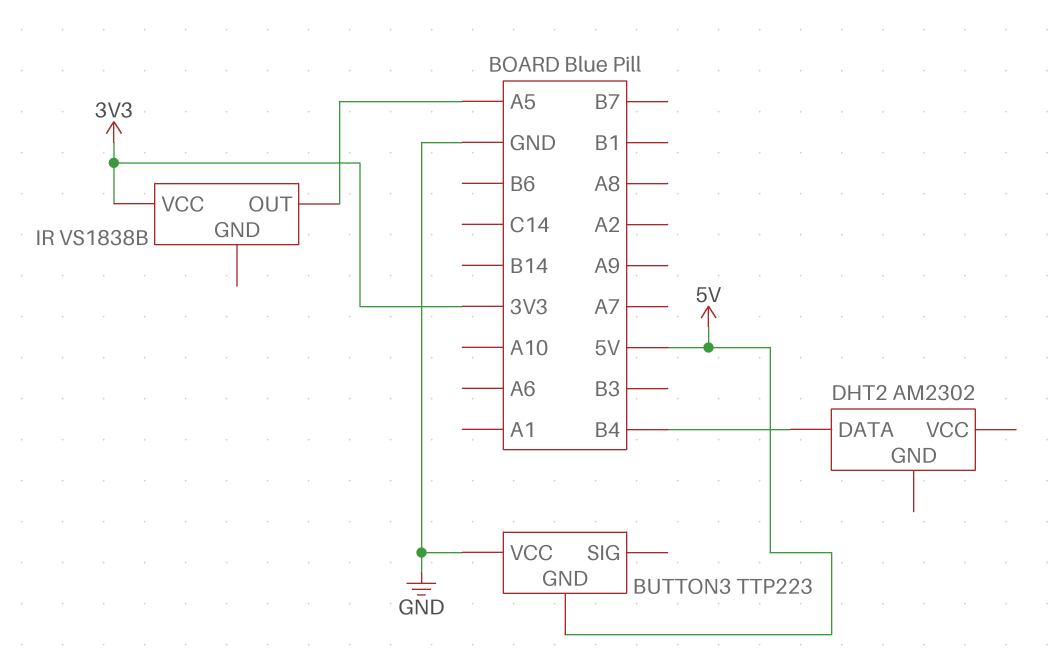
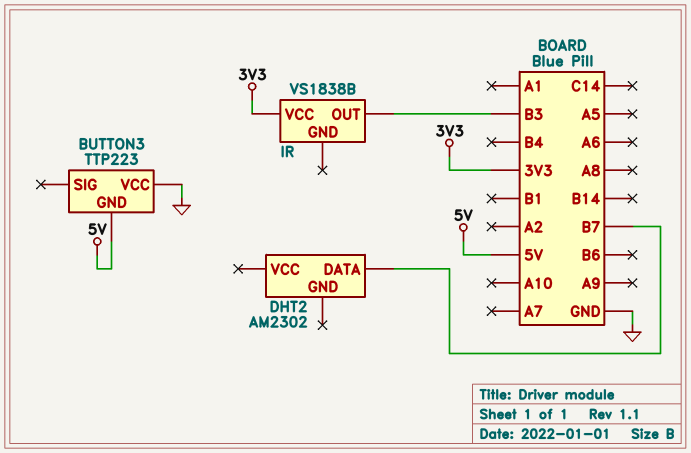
DHT2 pin DATA: B4 -> B7
IR pin OUT: A5 -> B3

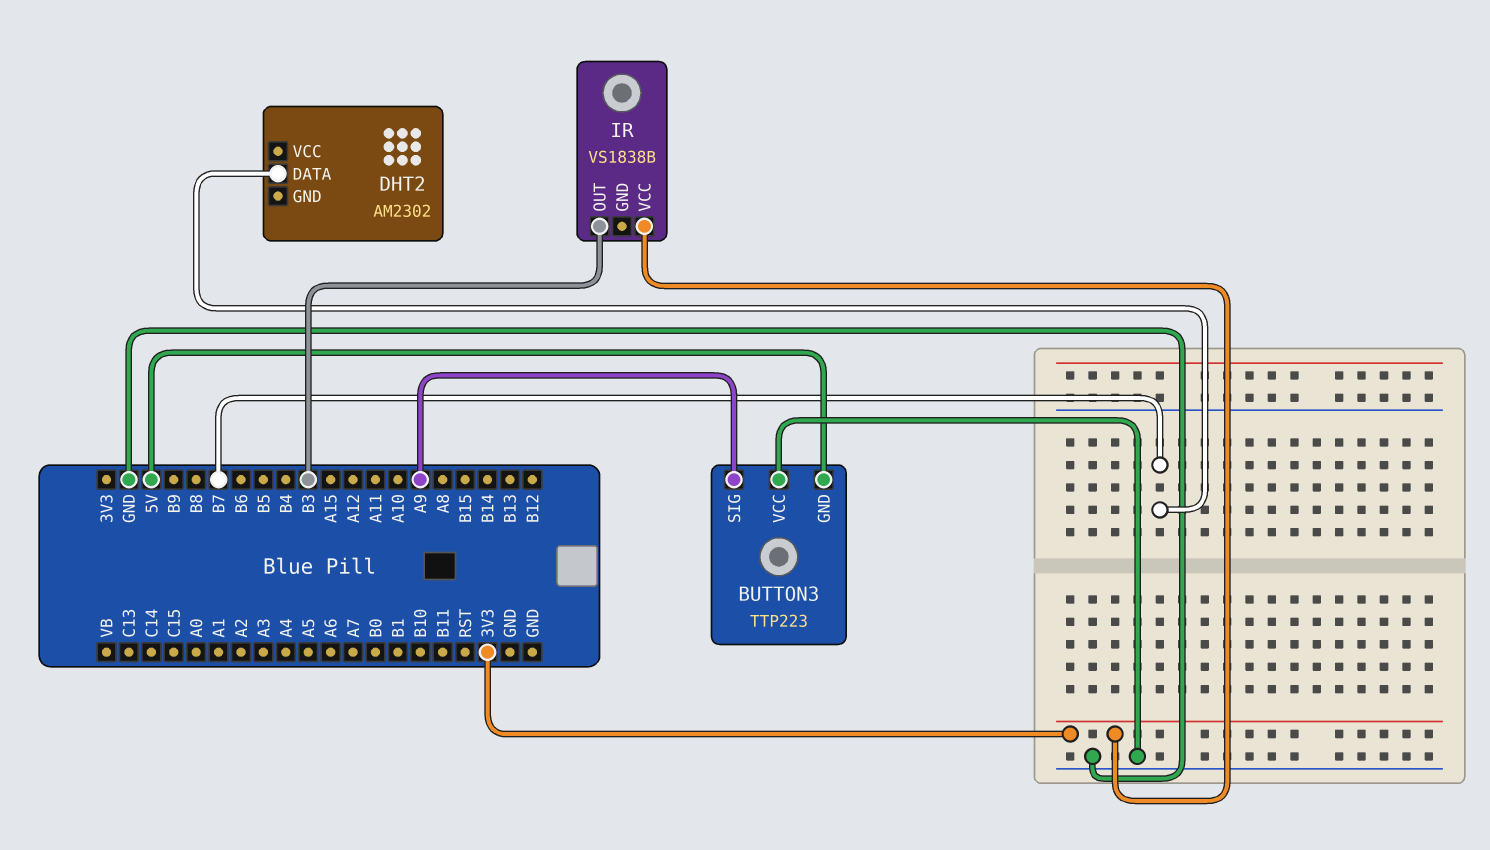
BUTTON3 pin SIG: none -> A9

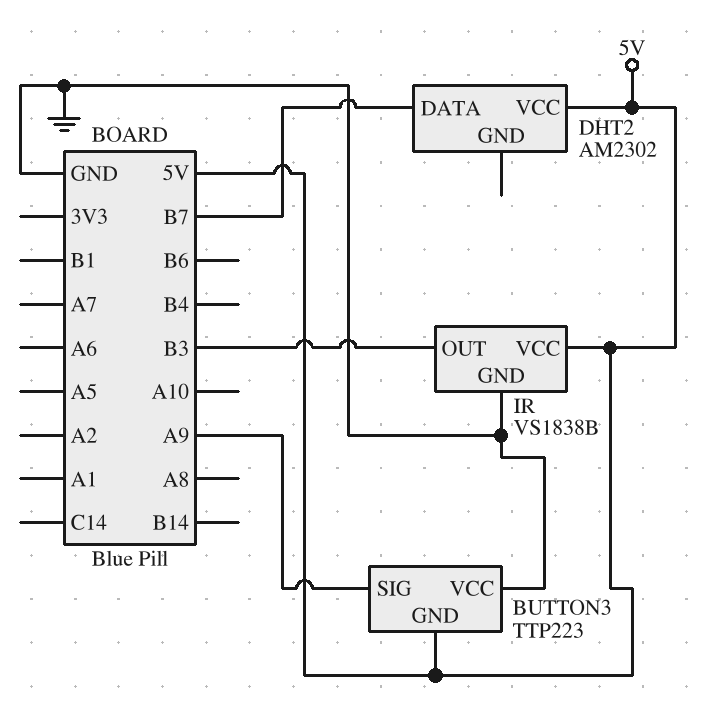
DHT2 pin VCC: none -> 5V
IR pin GND: none -> GND
IR pin VCC: 3V3 -> 5V

